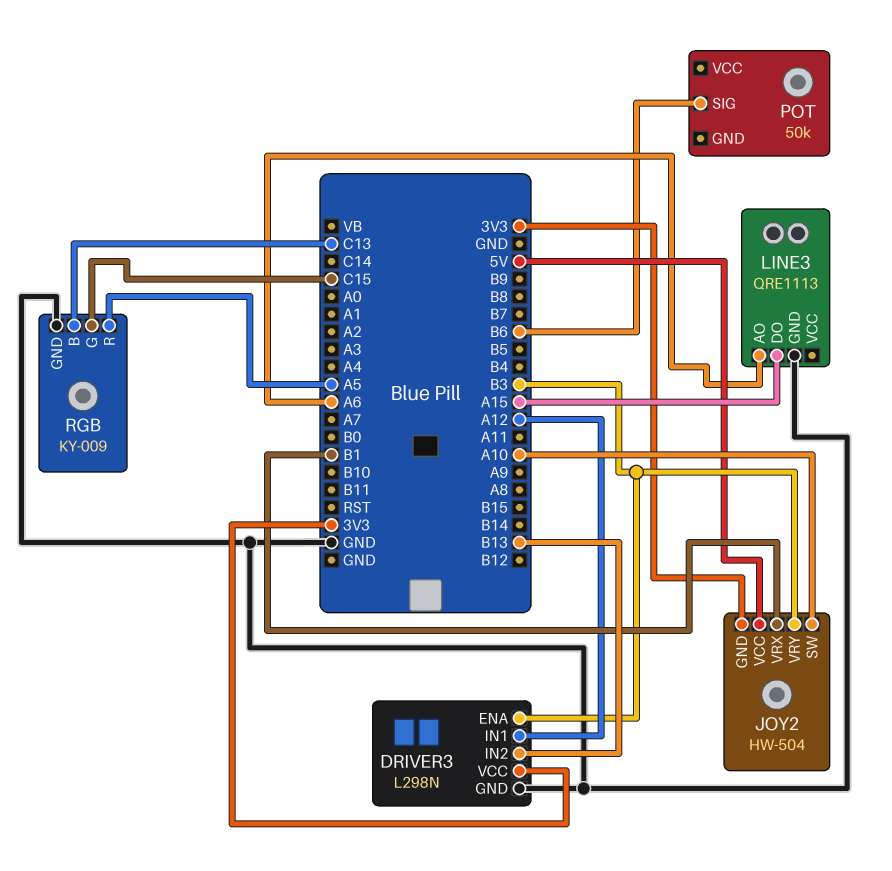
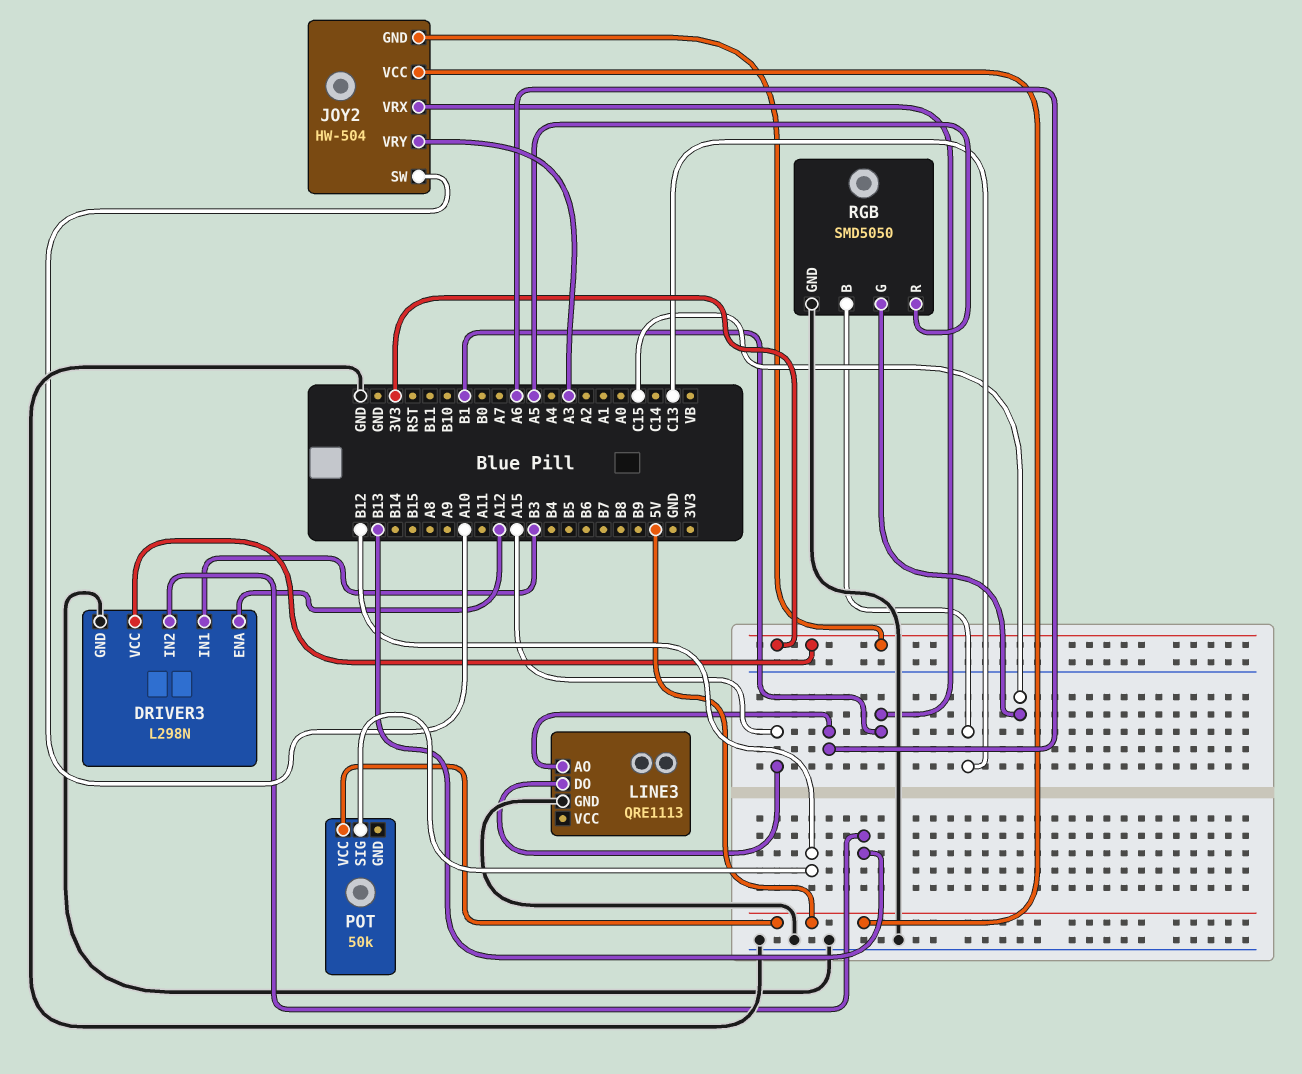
DRIVER3 pin ENA: B3 -> A12
DRIVER3 pin IN1: A12 -> B3
JOY2 pin VRY: B3 -> A3
POT pin SIG: B6 -> B12
POT pin VCC: none -> 5V
RGB: KY-009 -> SMD5050

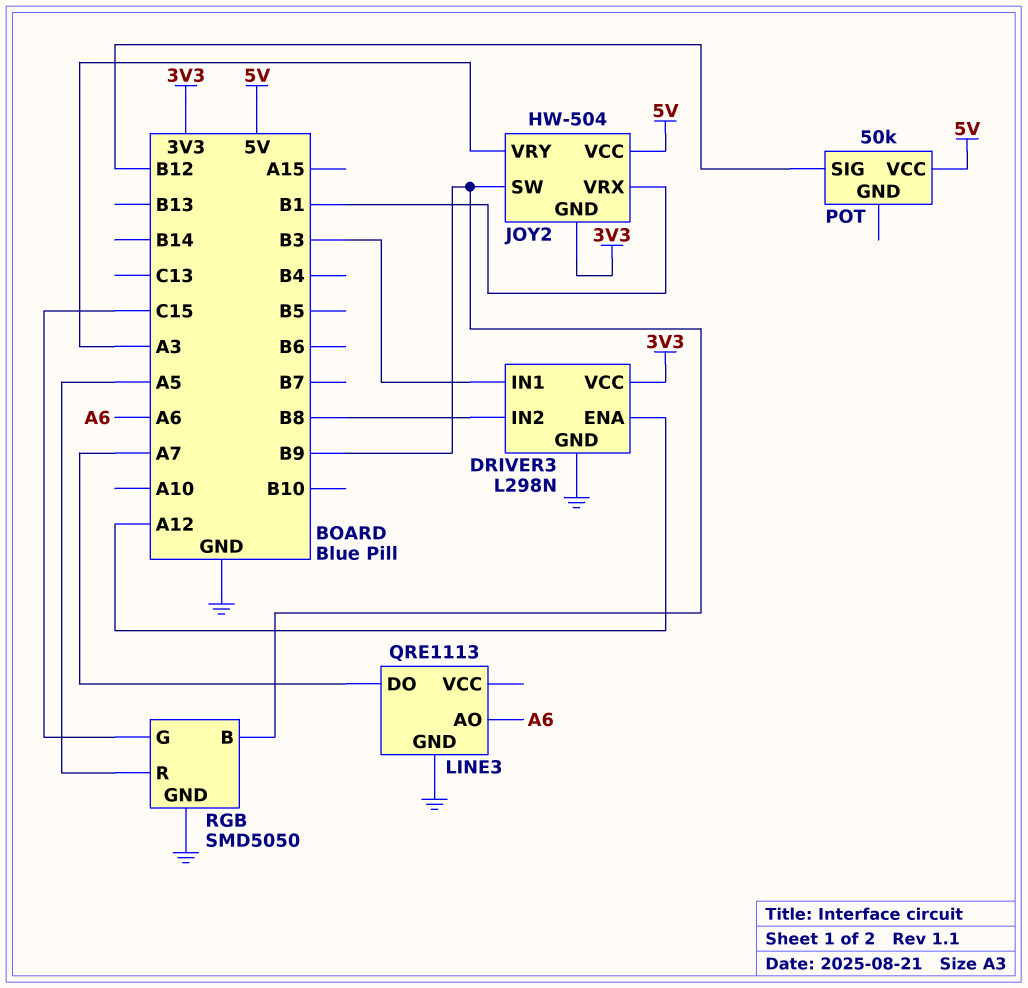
DRIVER3 pin IN2: B13 -> B8
JOY2 pin SW: A10 -> B9
LINE3 pin DO: A15 -> A7
RGB pin B: C13 -> B9

